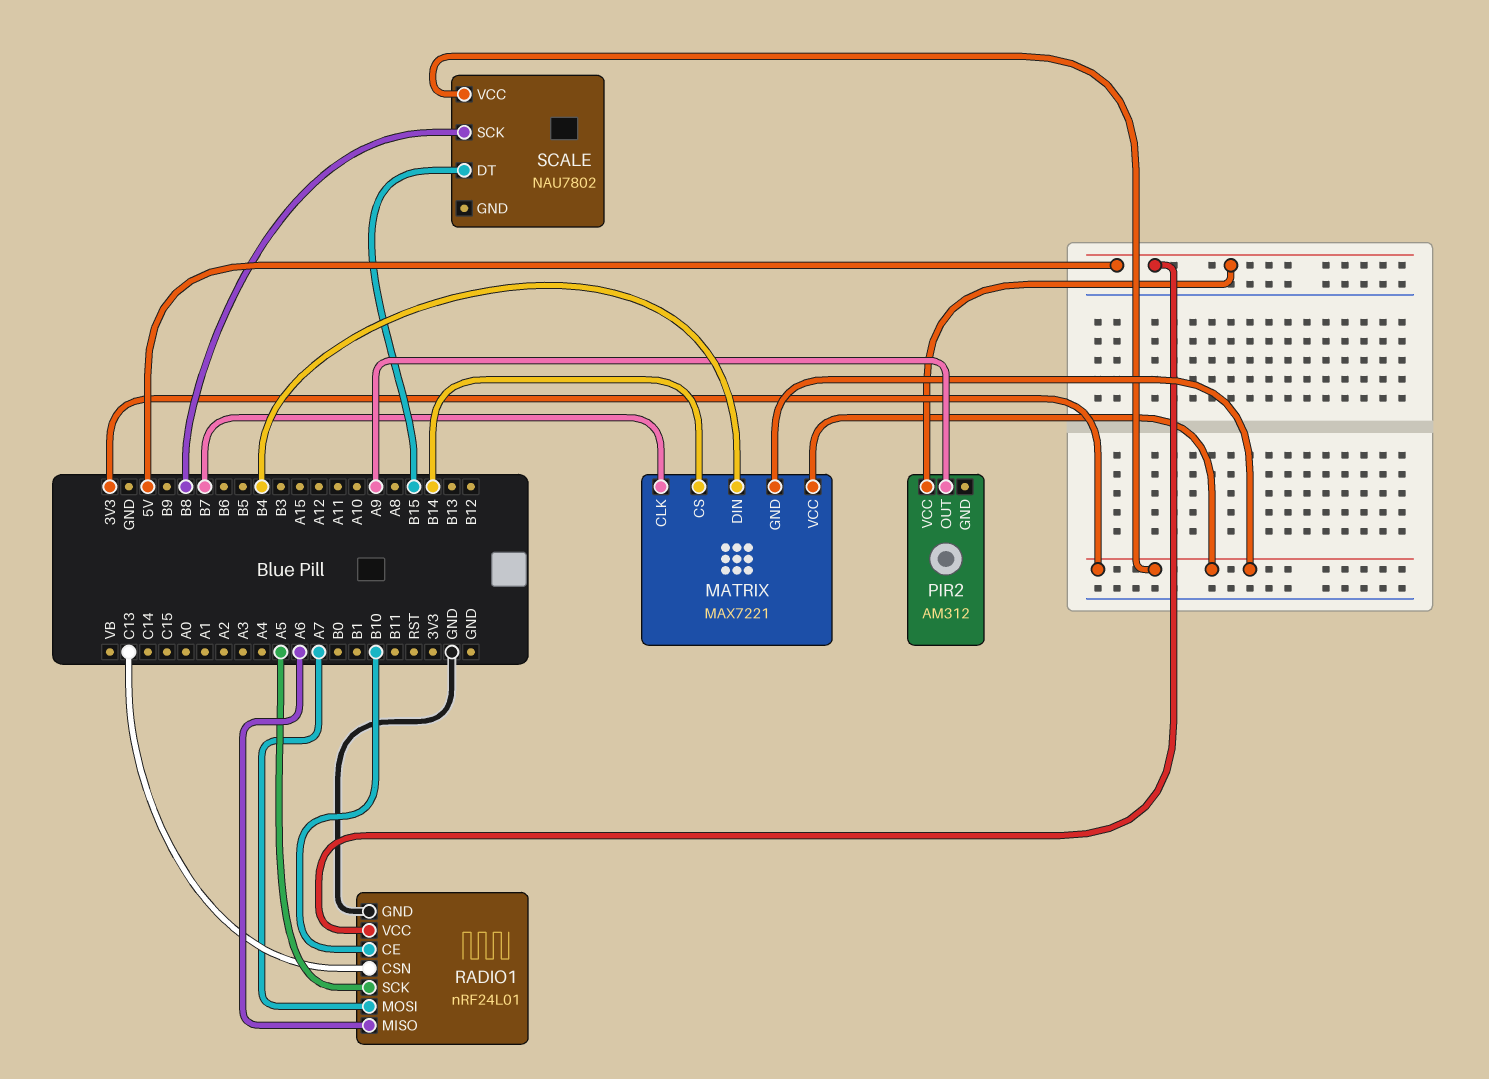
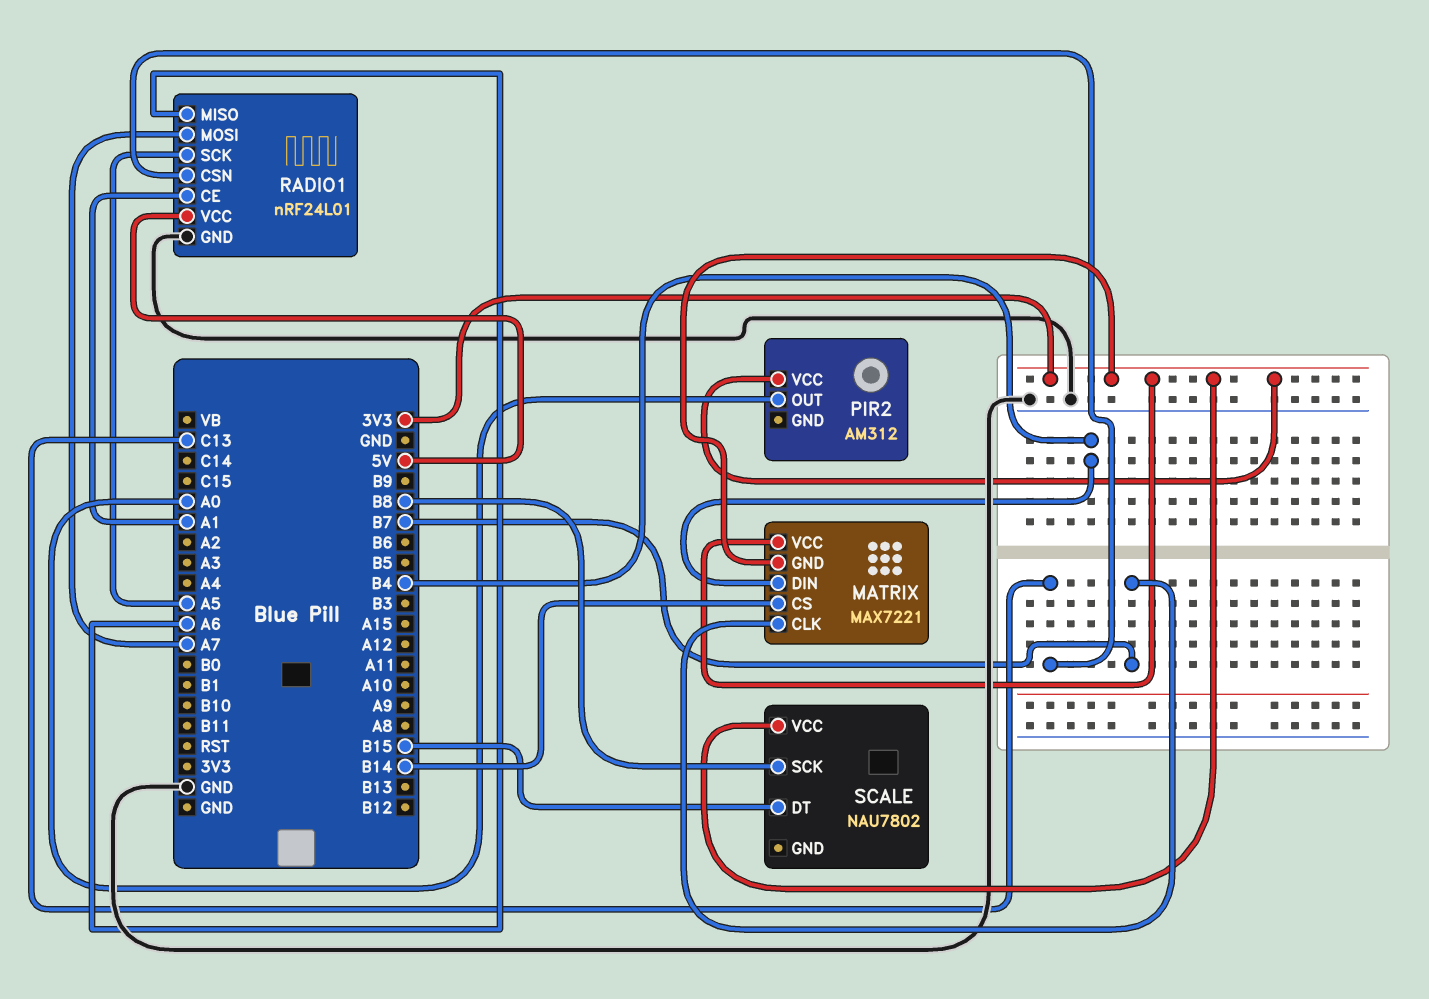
PIR2 pin OUT: A9 -> A0
PIR2 pin VCC: 5V -> 3V3
RADIO1 pin CE: B10 -> A1

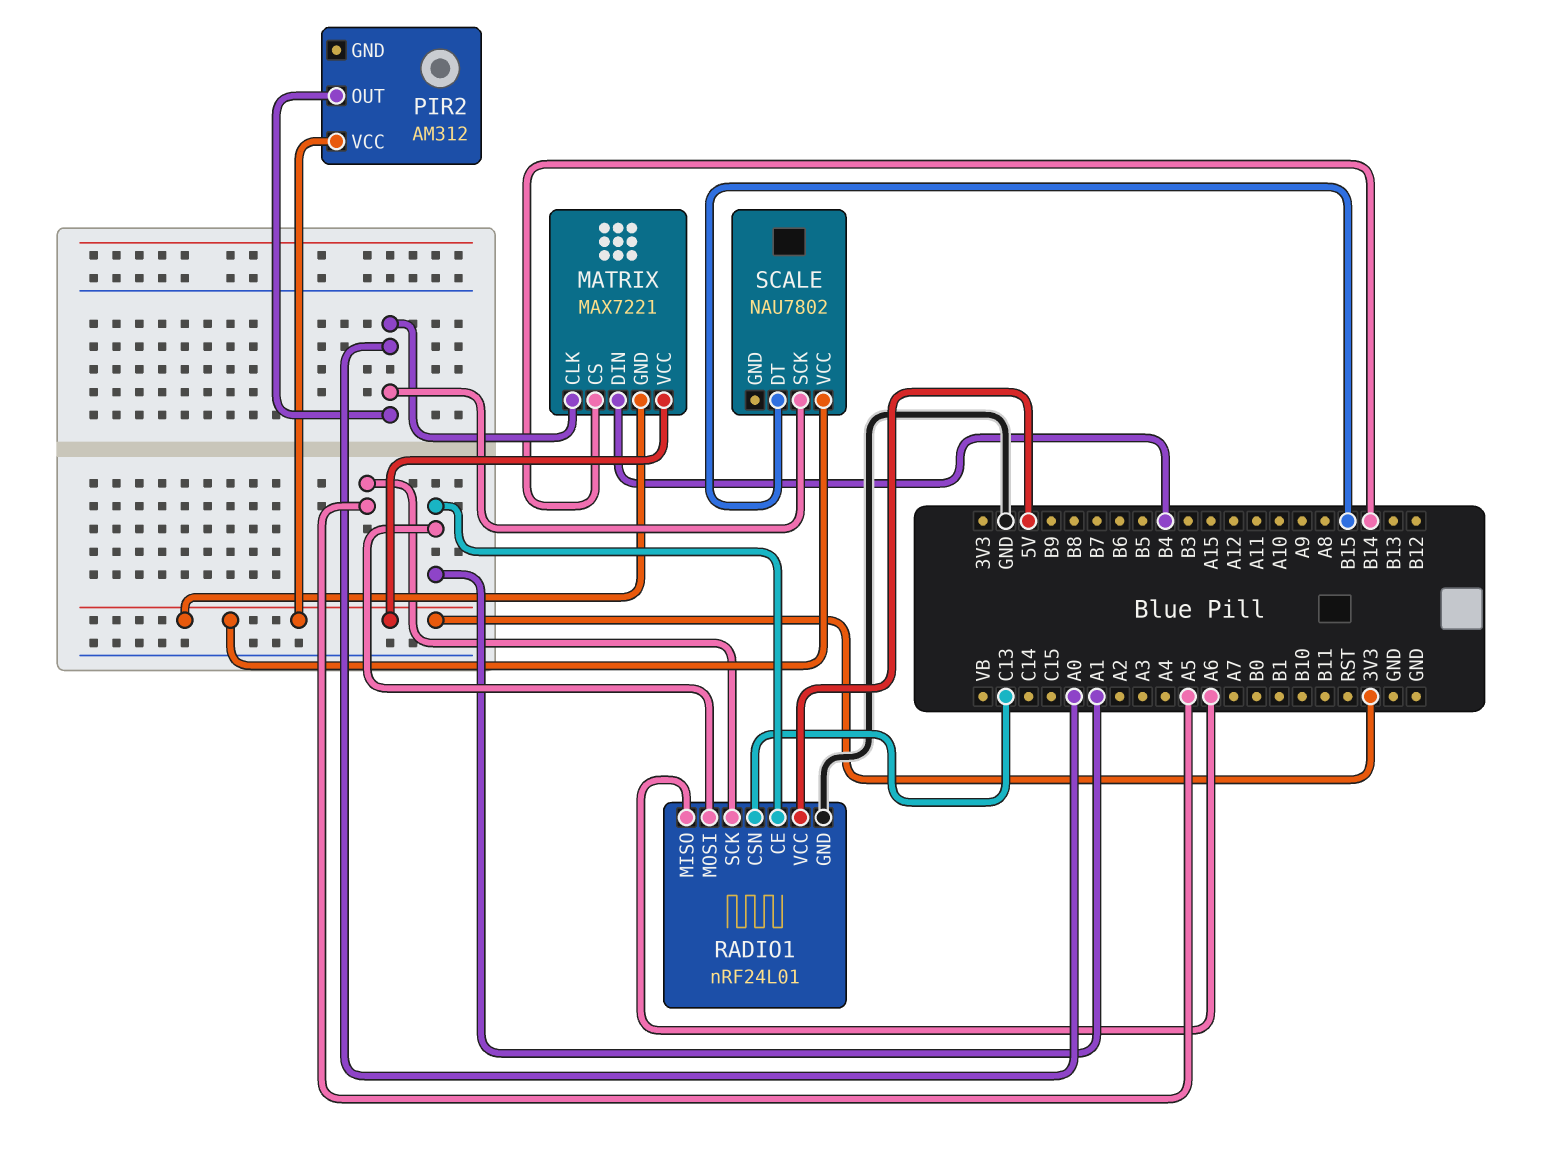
MATRIX pin CLK: B7 -> A0
RADIO1 pin MOSI: A7 -> A1
SCALE pin SCK: B8 -> A0

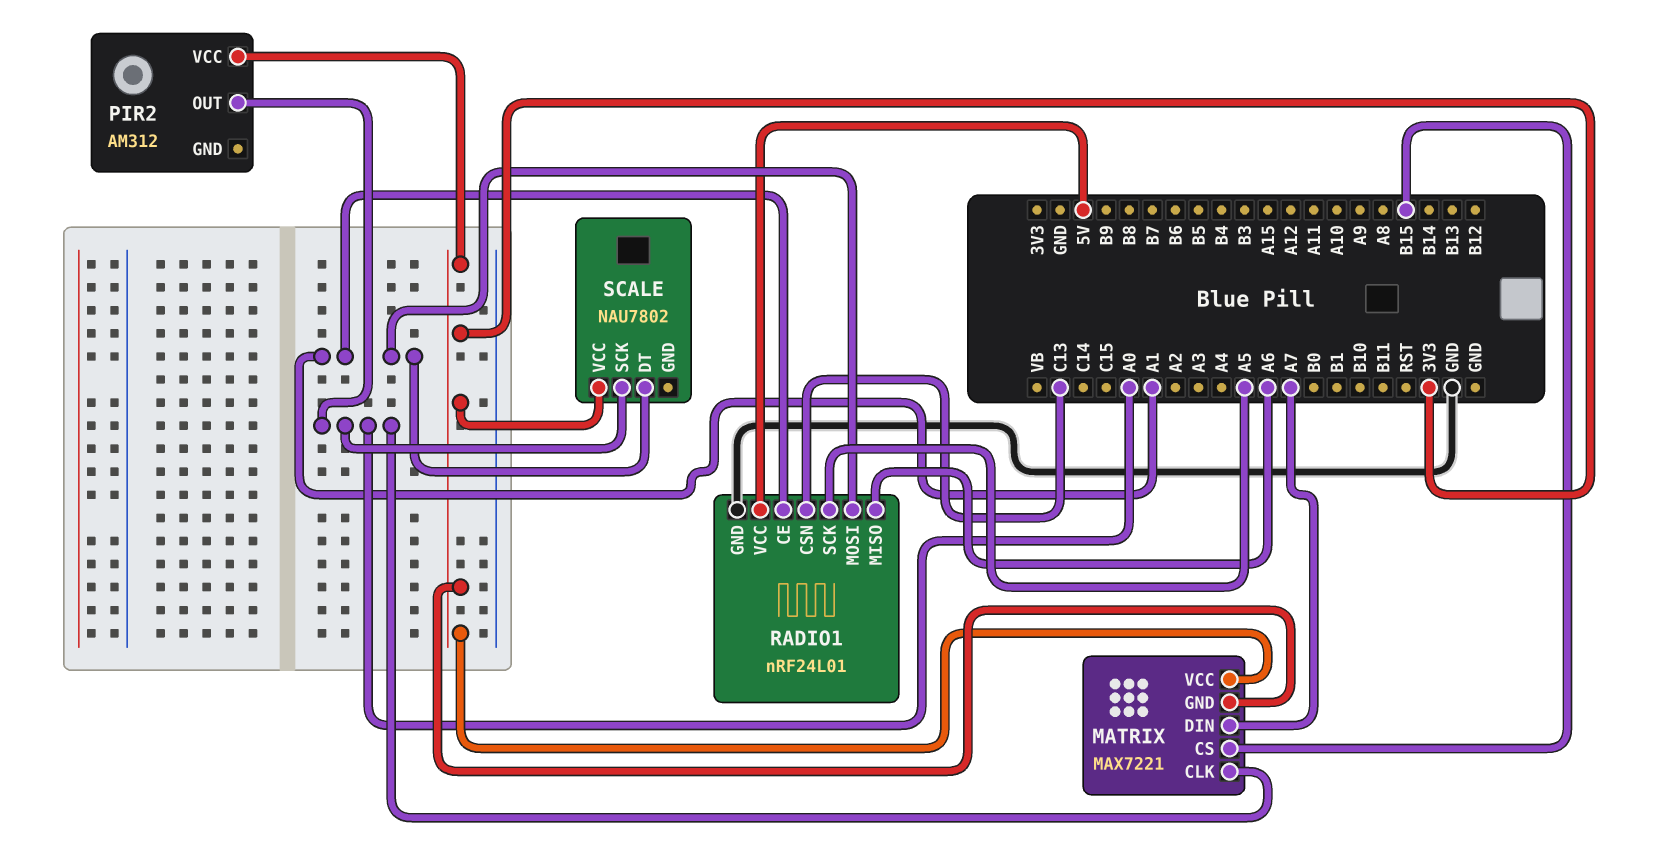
MATRIX pin CS: B14 -> B15
MATRIX pin DIN: B4 -> A7
SCALE pin DT: B15 -> A1

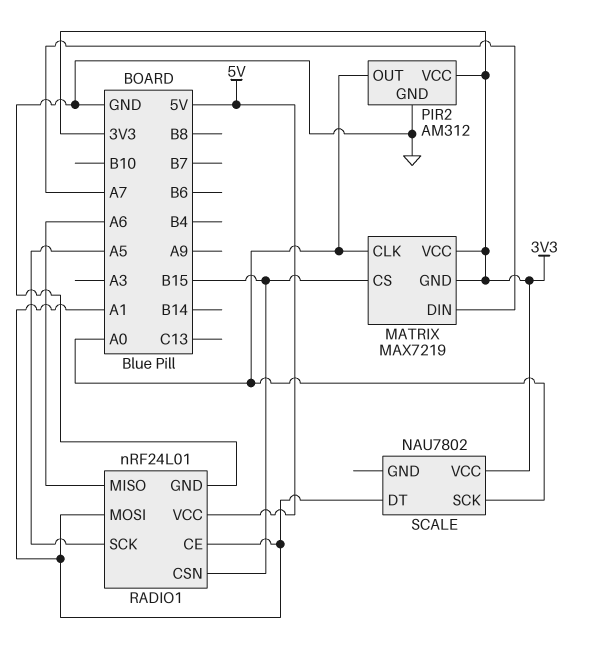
MATRIX: MAX7221 -> MAX7219
PIR2 pin GND: none -> GND
RADIO1 pin CSN: C13 -> B15

